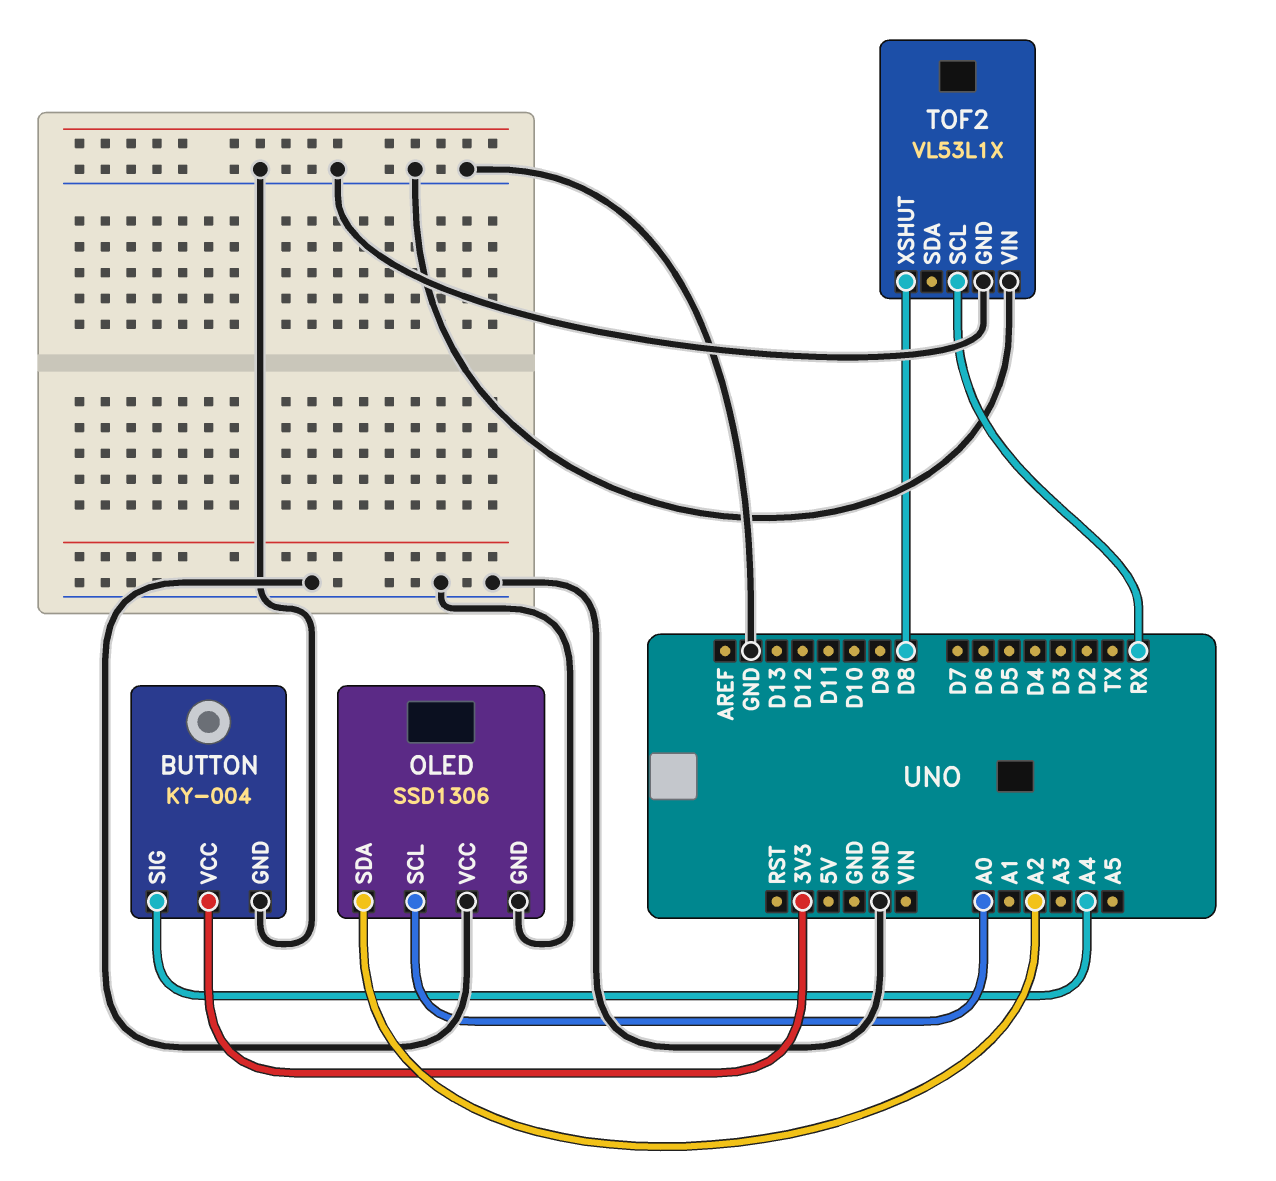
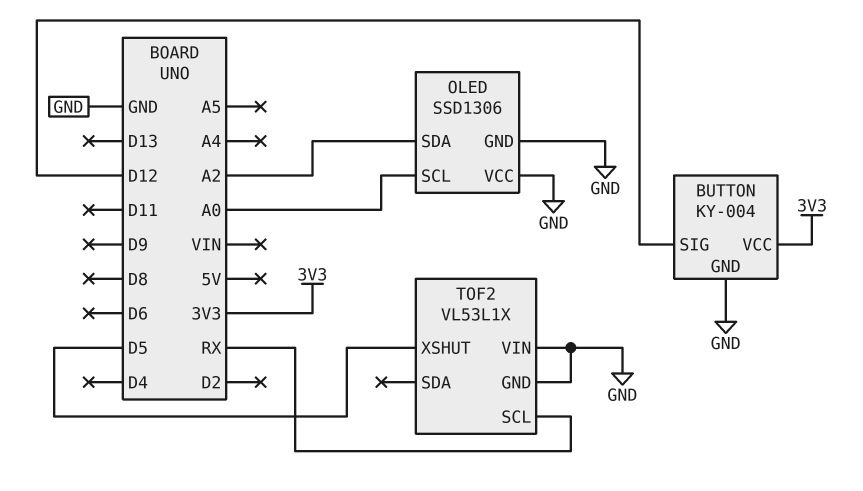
BUTTON pin SIG: A4 -> D12
TOF2 pin XSHUT: D8 -> D5

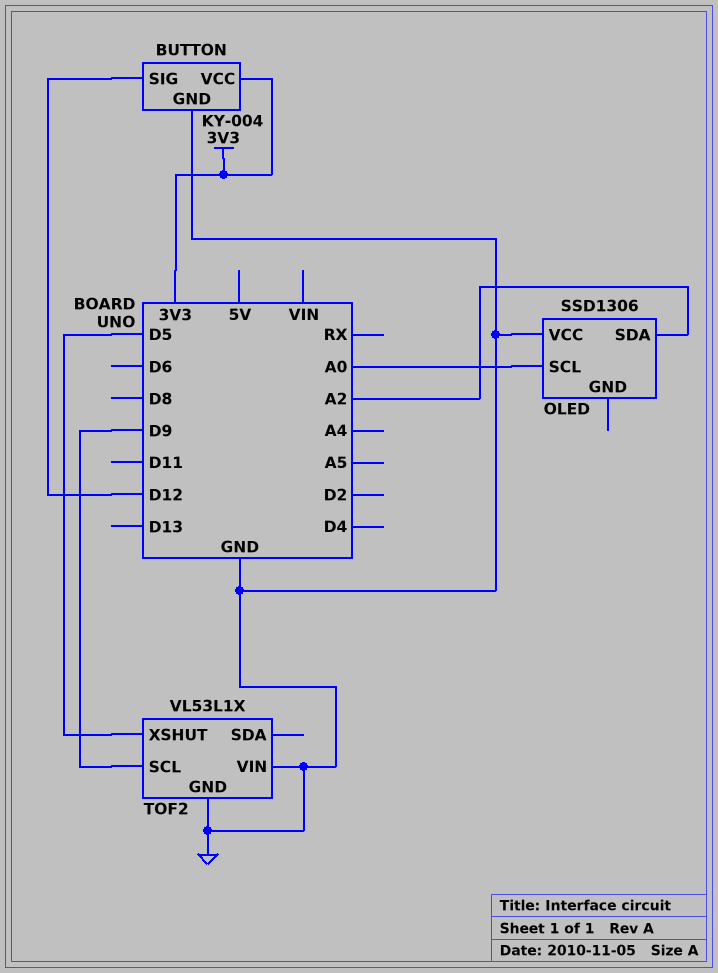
OLED pin GND: GND -> none
TOF2 pin SCL: RX -> D9

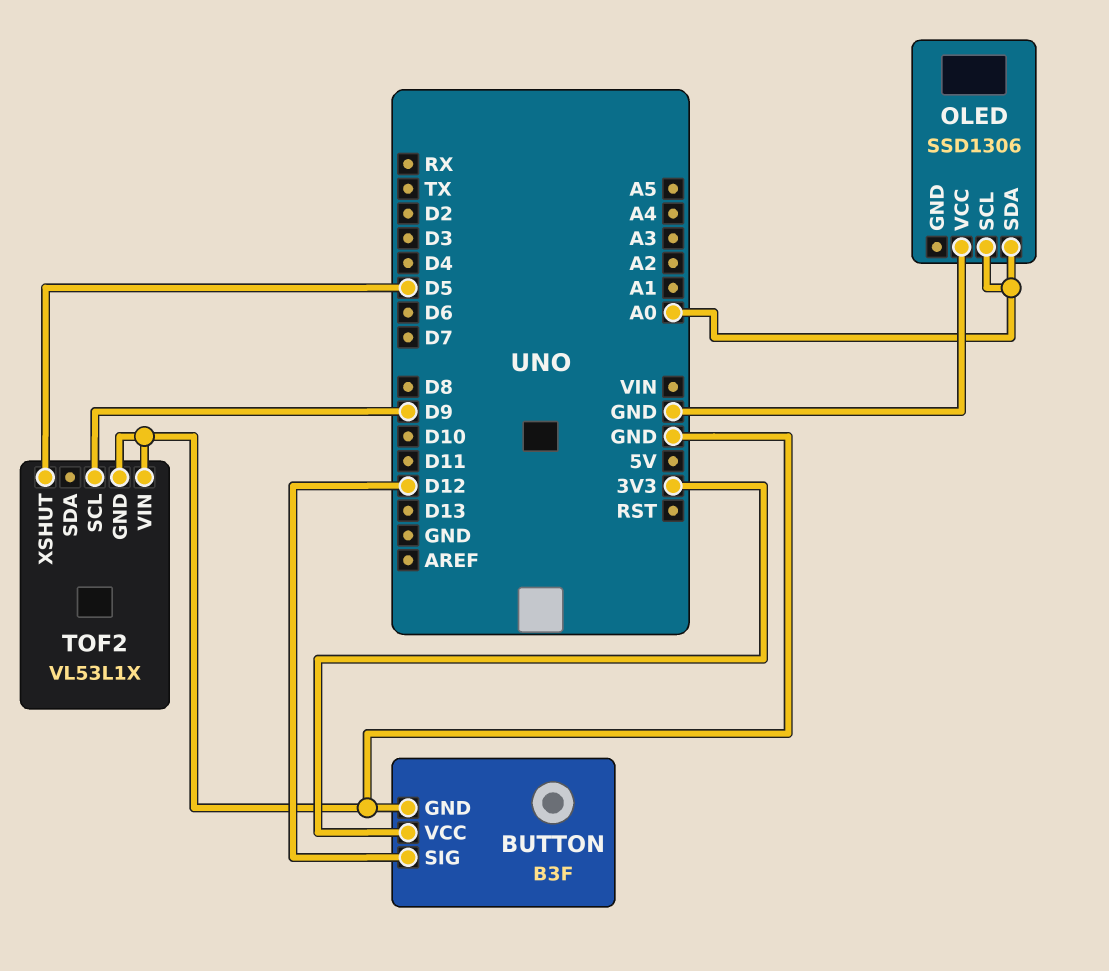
BUTTON: KY-004 -> B3F
OLED pin SDA: A2 -> A0

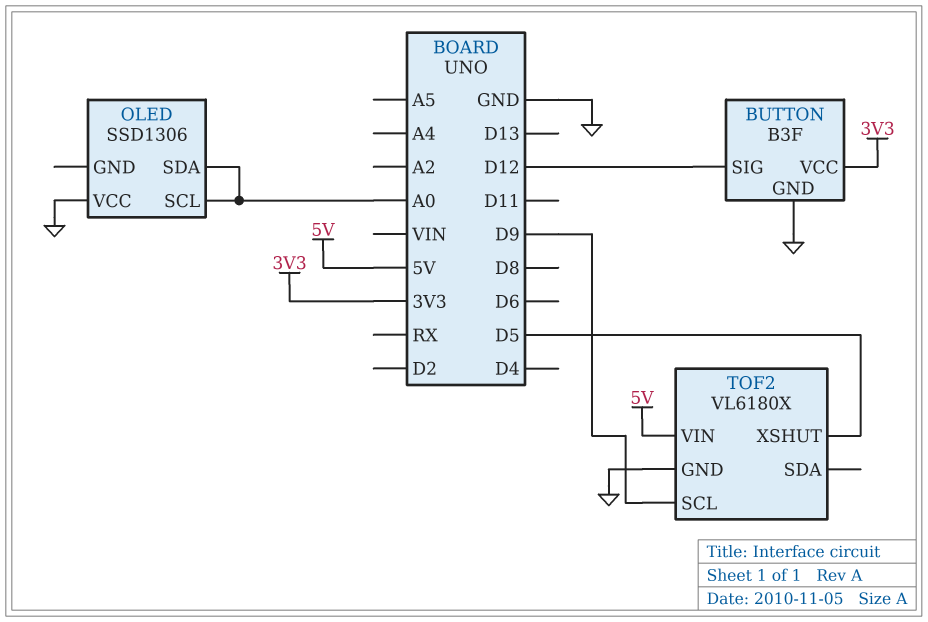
TOF2: VL53L1X -> VL6180X
TOF2 pin VIN: GND -> 5V

